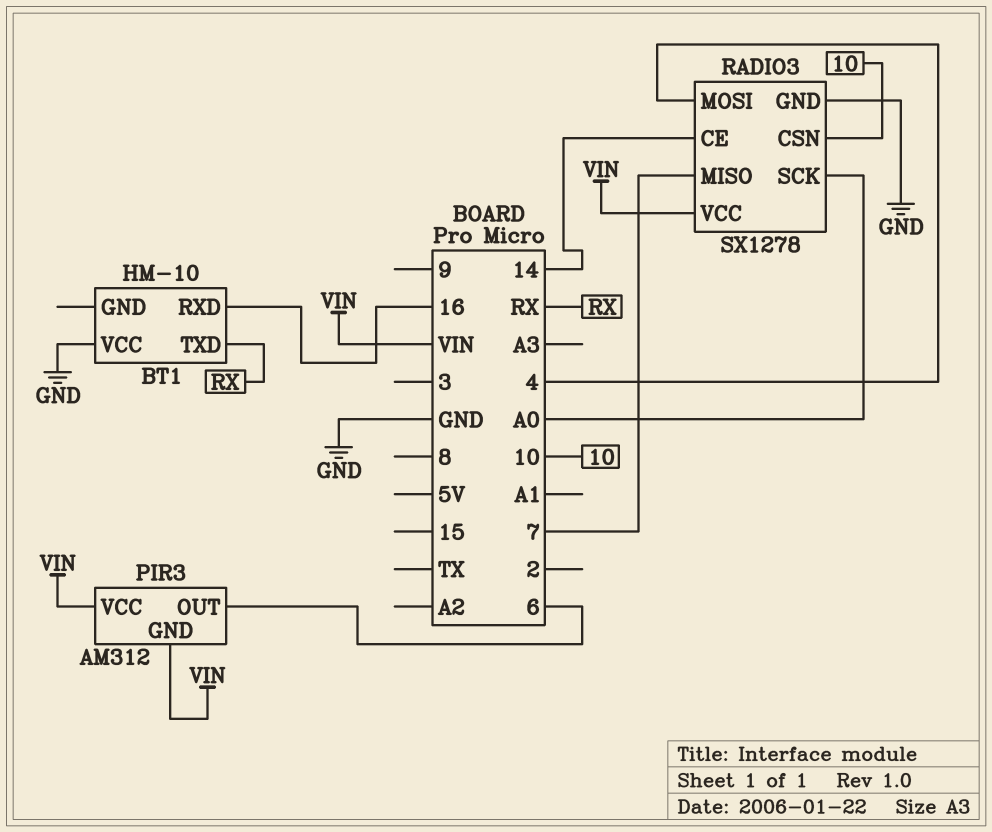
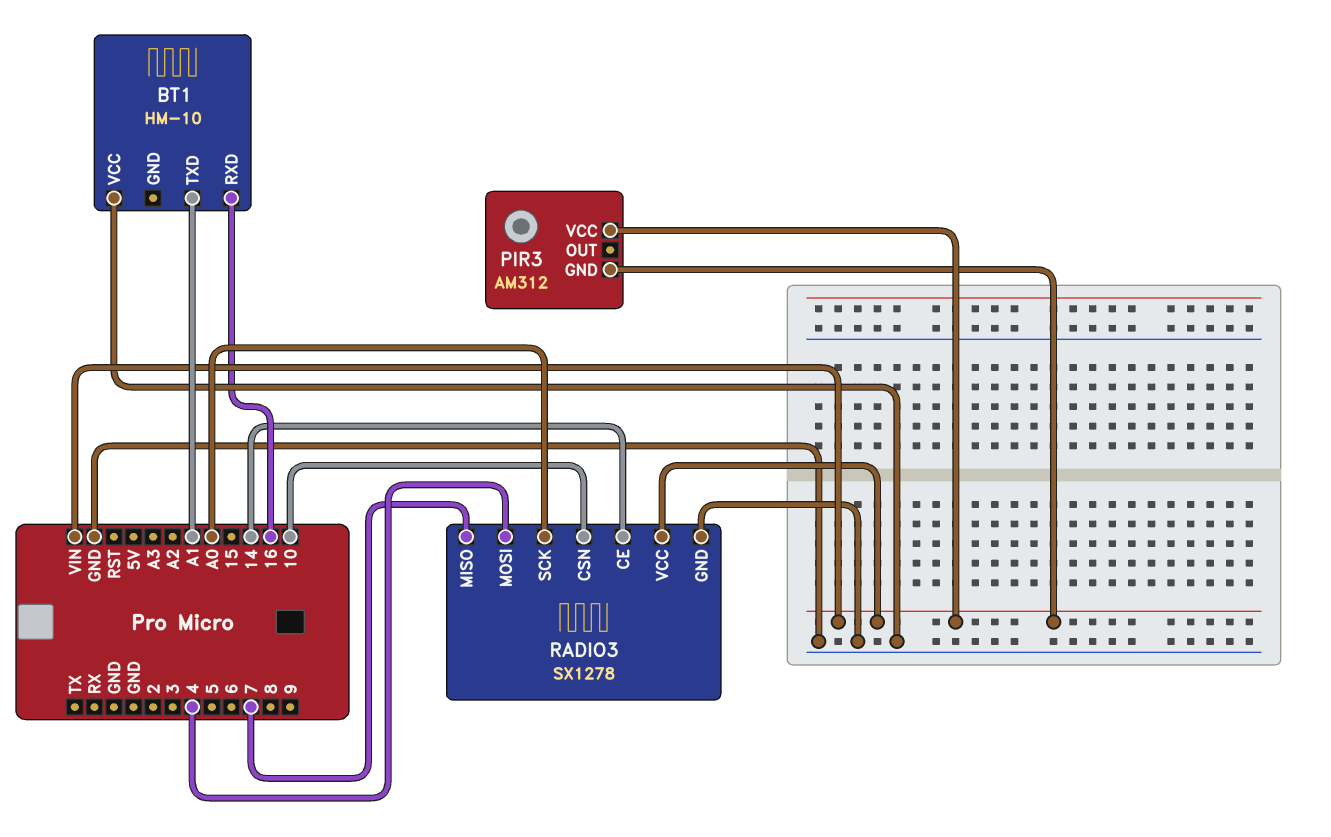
BT1 pin TXD: RX -> A1
PIR3 pin OUT: 6 -> none

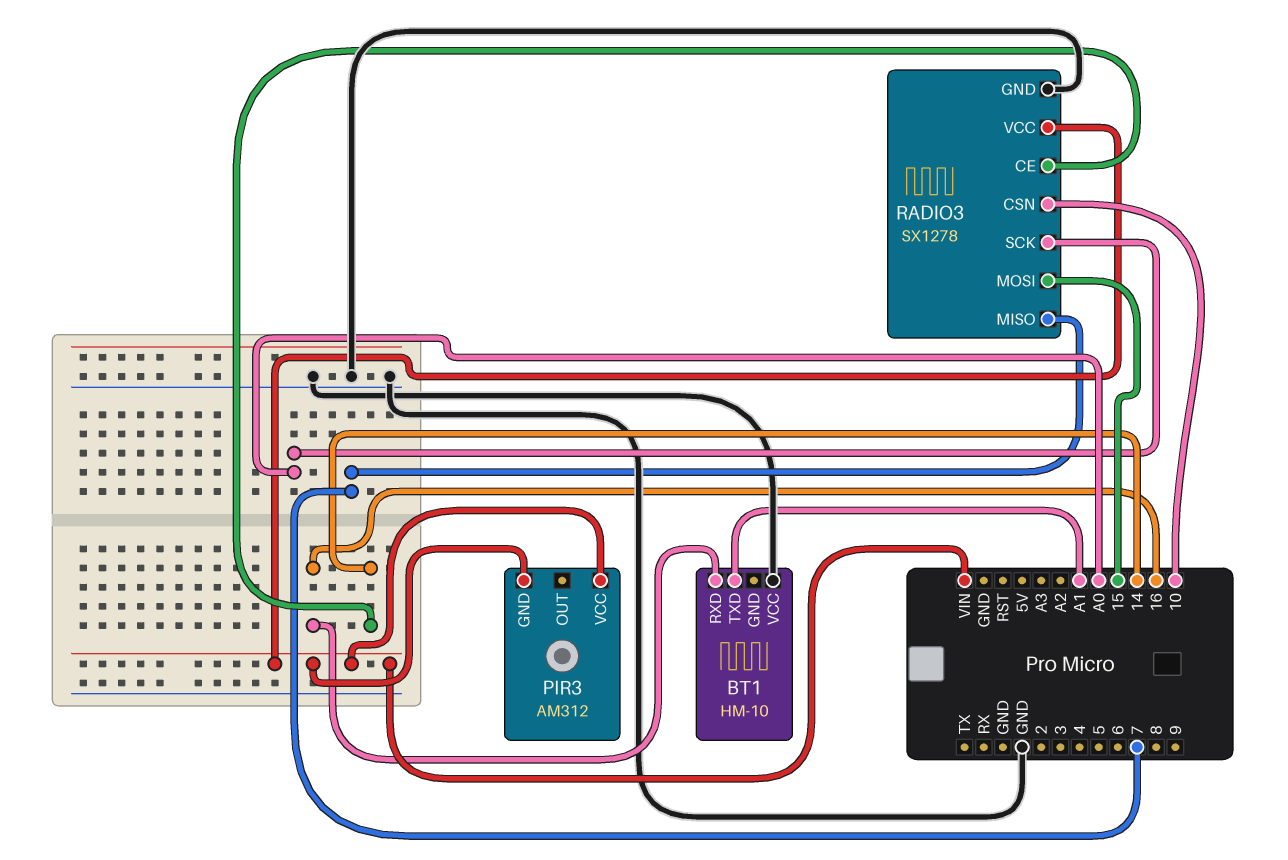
RADIO3 pin MOSI: 4 -> 15

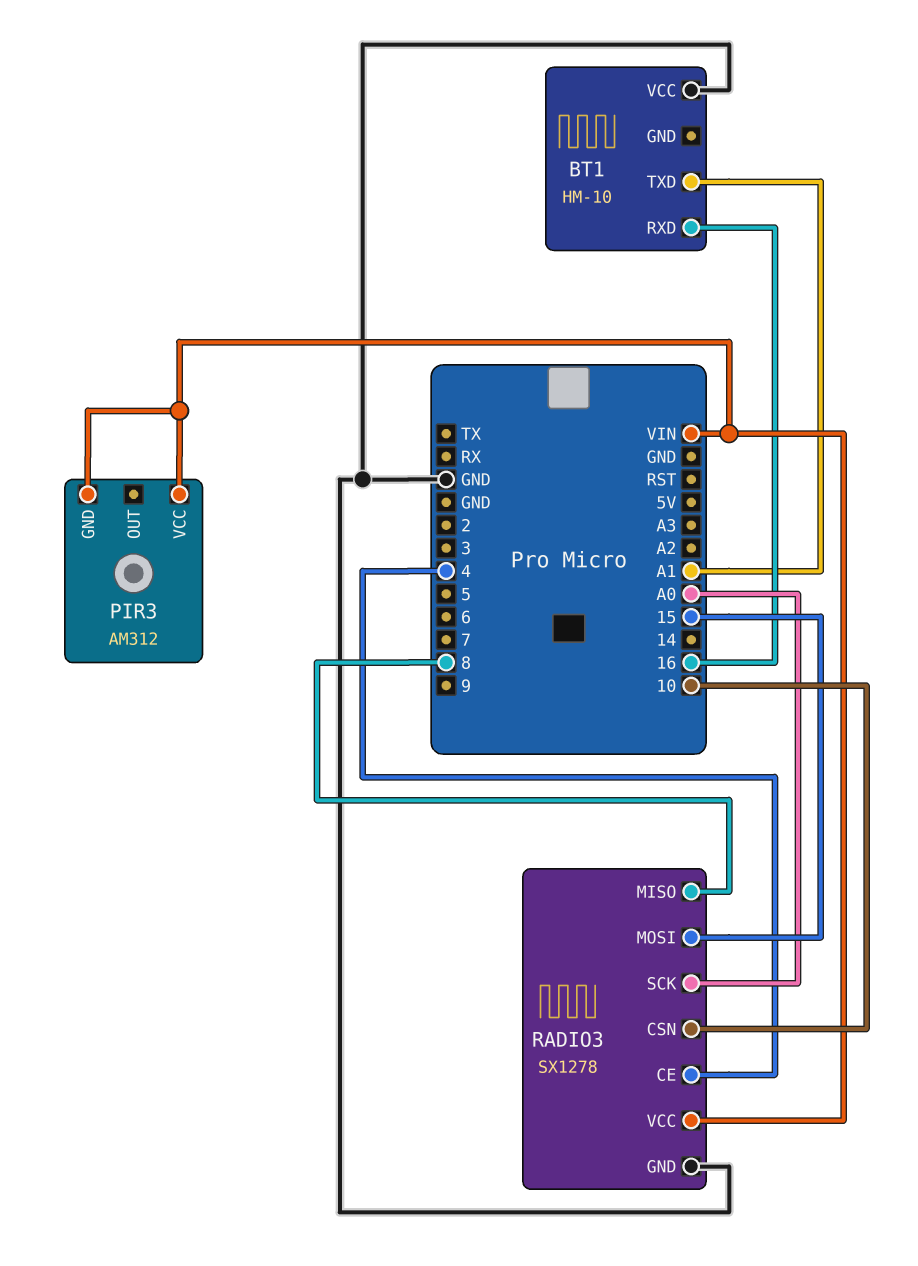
RADIO3 pin CE: 14 -> 4
RADIO3 pin MISO: 7 -> 8

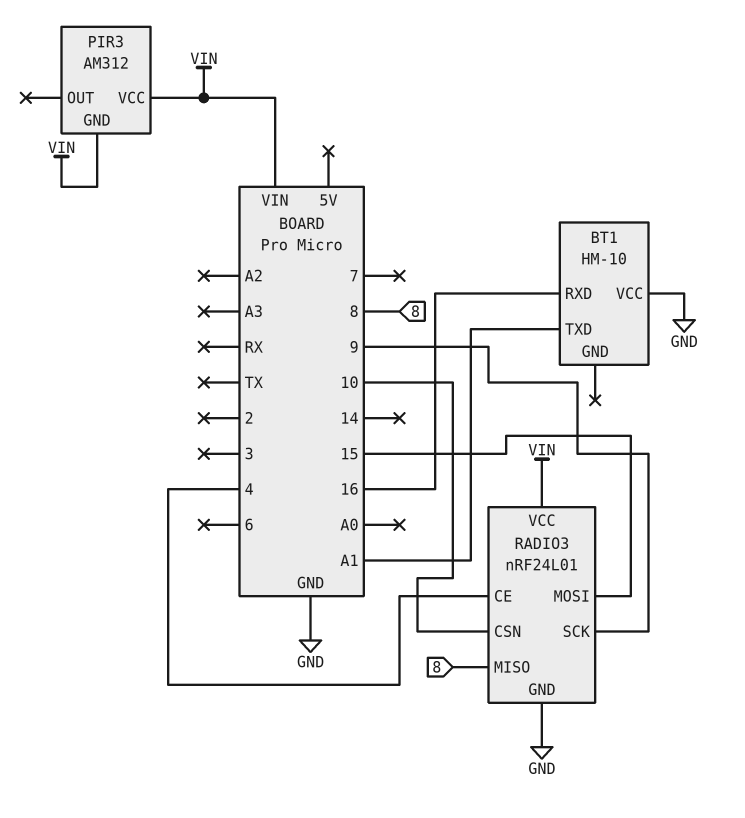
RADIO3: SX1278 -> nRF24L01
RADIO3 pin SCK: A0 -> 9

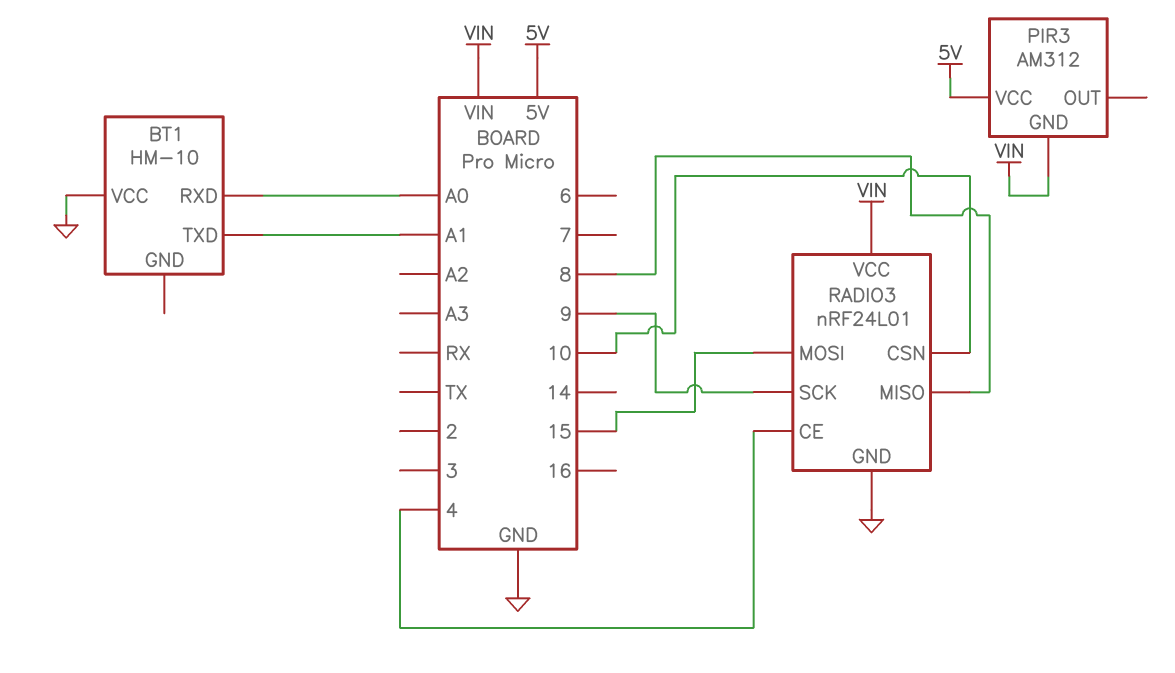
BT1 pin RXD: 16 -> A0
PIR3 pin VCC: VIN -> 5V

